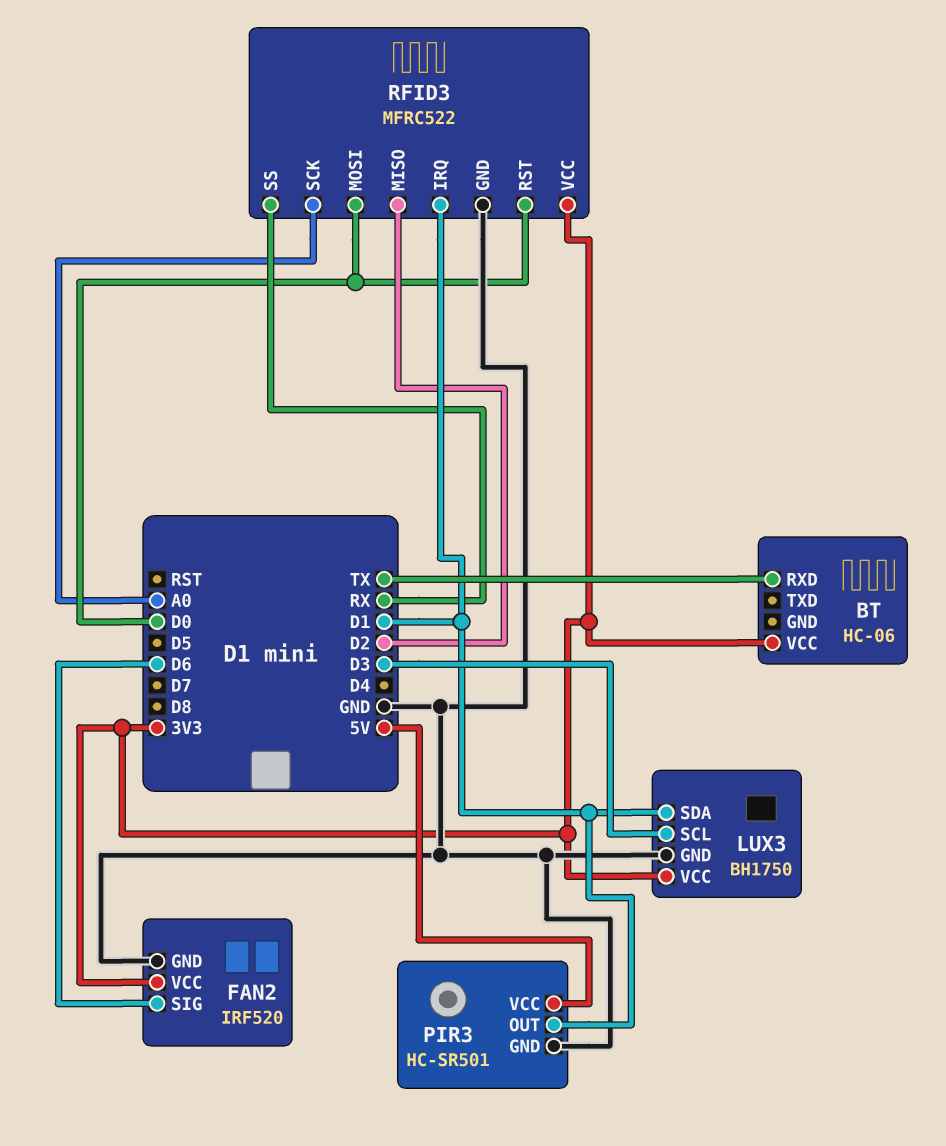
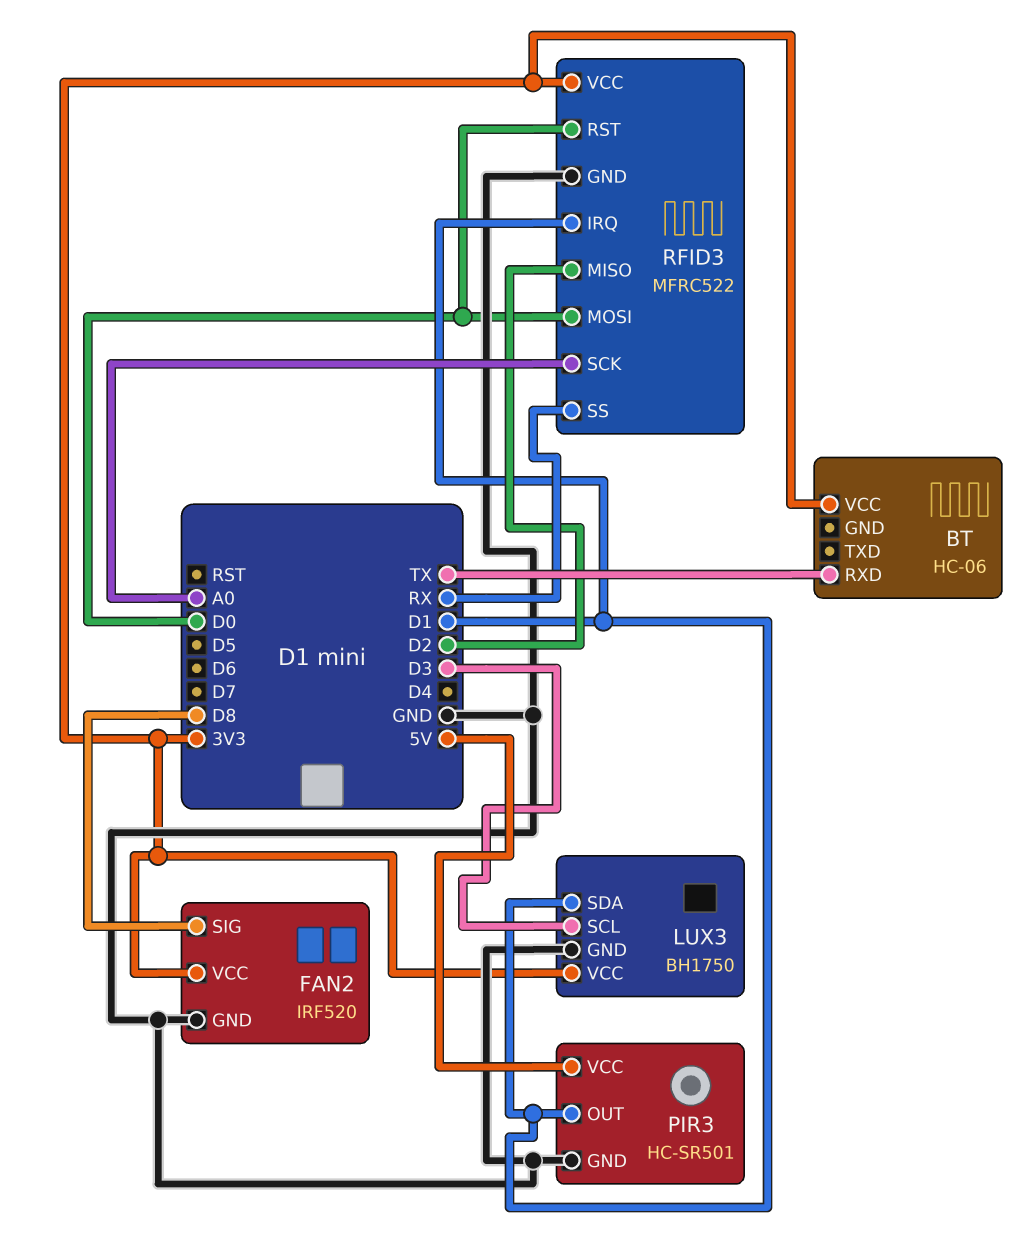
FAN2 pin SIG: D6 -> D8

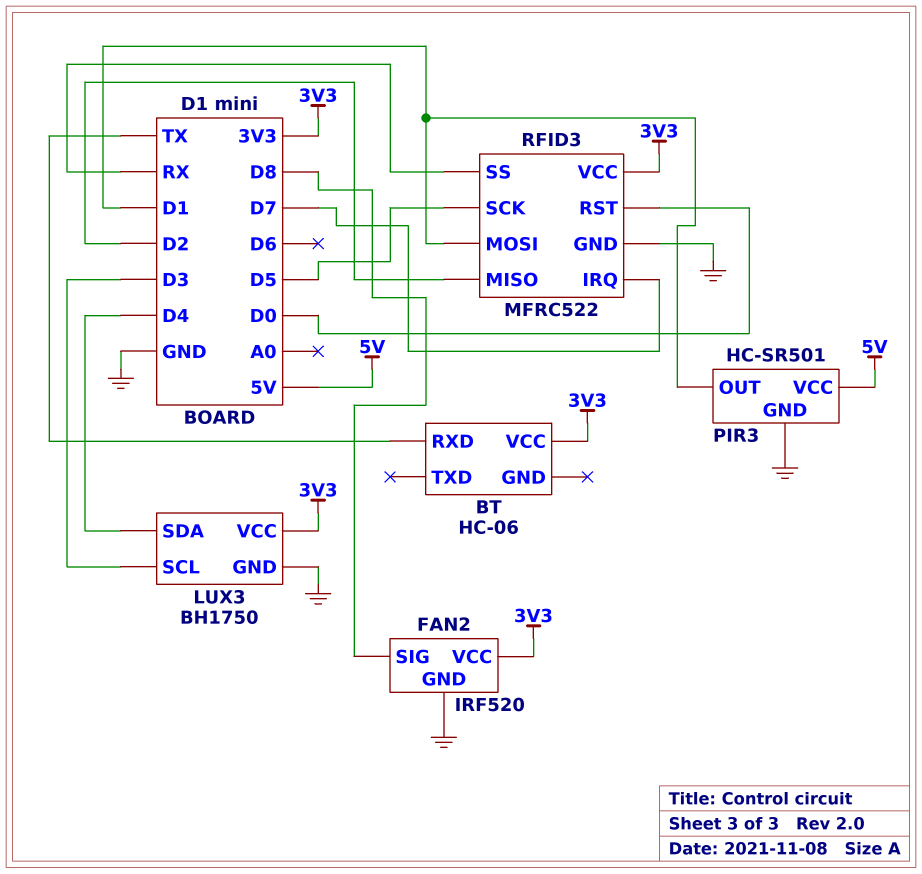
LUX3 pin SDA: D1 -> D4
RFID3 pin IRQ: D1 -> D7
RFID3 pin MOSI: D0 -> D1
RFID3 pin SCK: A0 -> D5

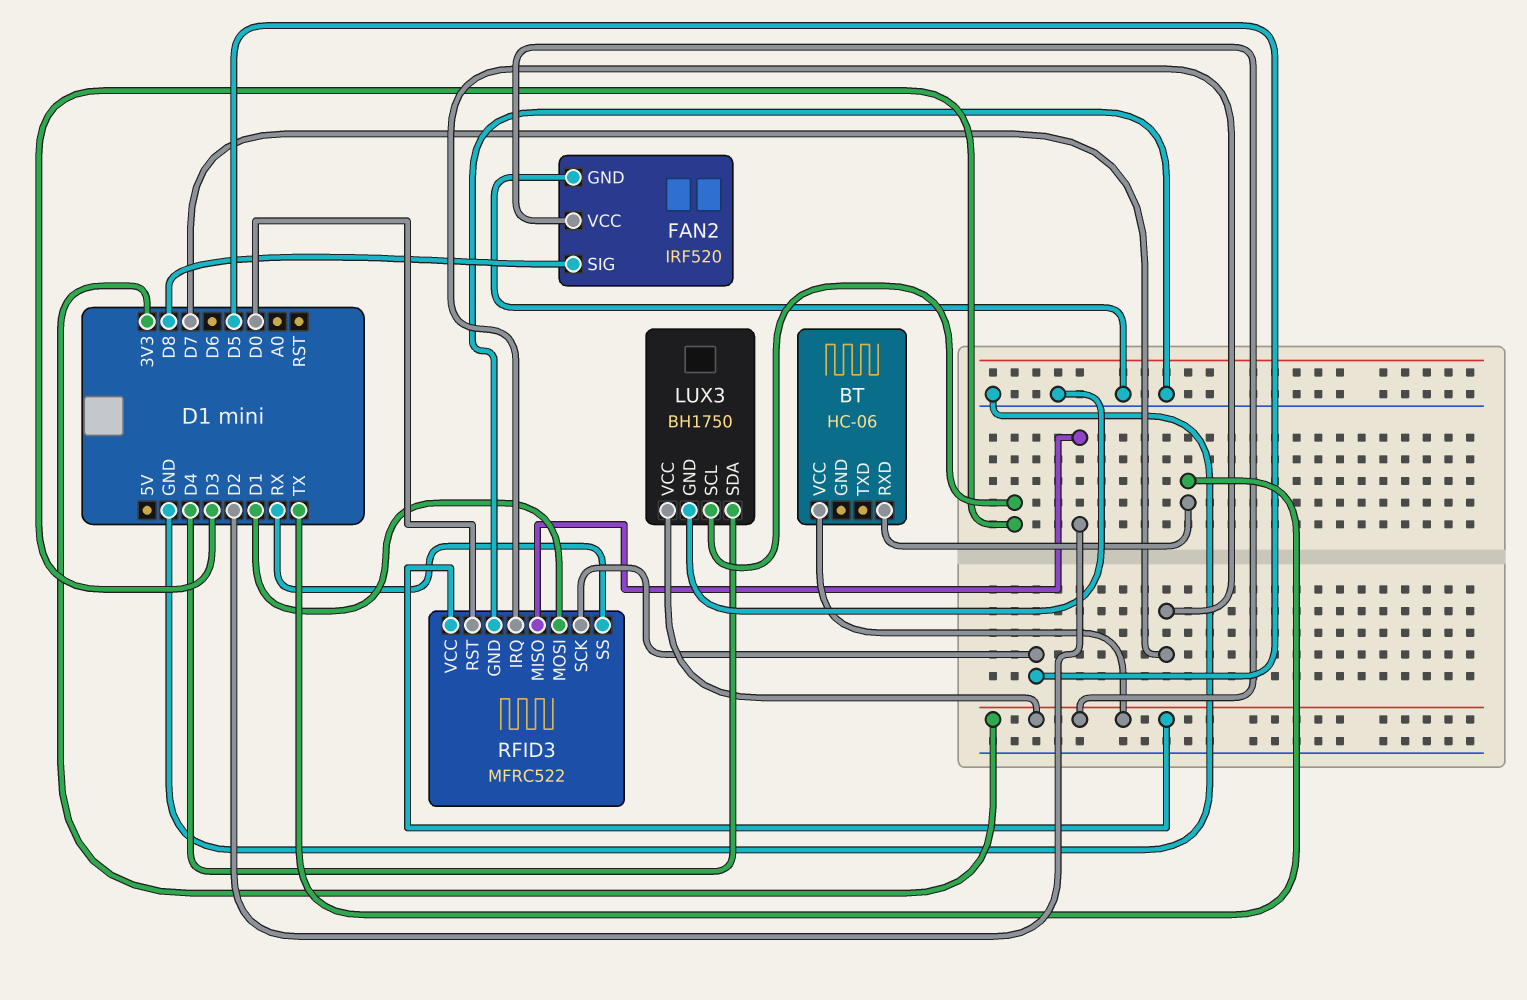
PIR3: HC-SR501 -> none
PIR3 pin GND: GND -> none
PIR3 pin OUT: D1 -> none
PIR3 pin VCC: 5V -> none

